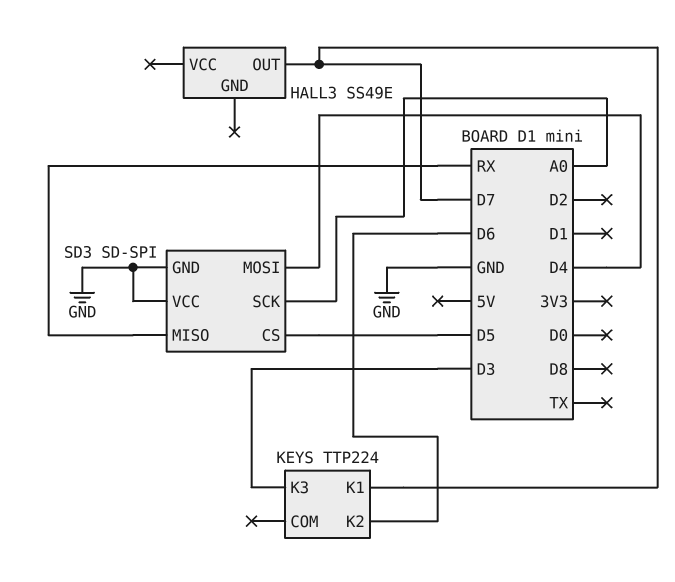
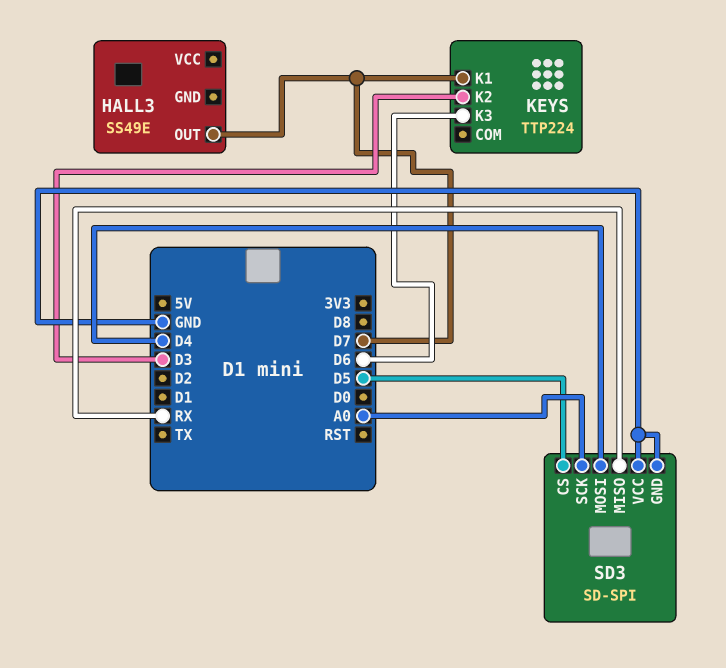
KEYS pin K2: D6 -> D3
KEYS pin K3: D3 -> D6

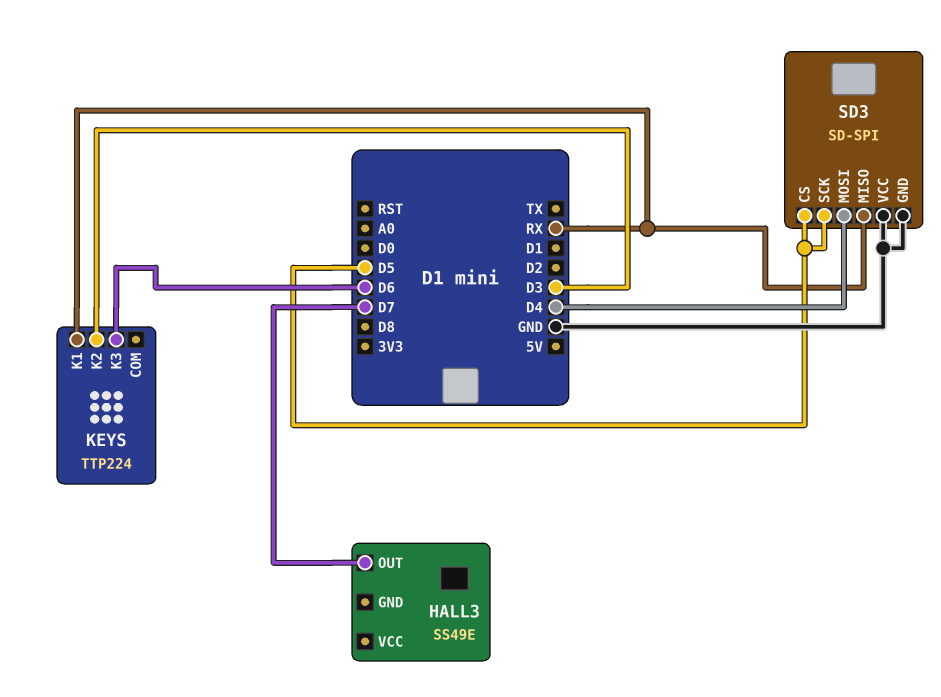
KEYS pin K1: D7 -> RX
SD3 pin SCK: A0 -> D5

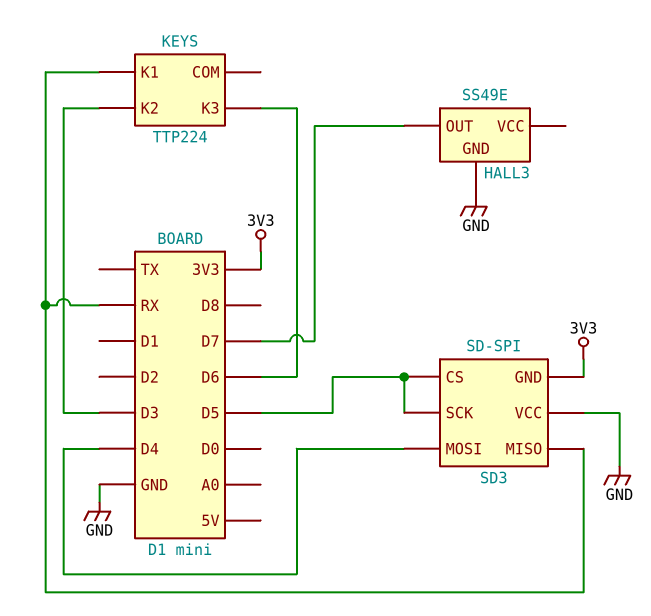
HALL3 pin GND: none -> GND
SD3 pin GND: GND -> 3V3

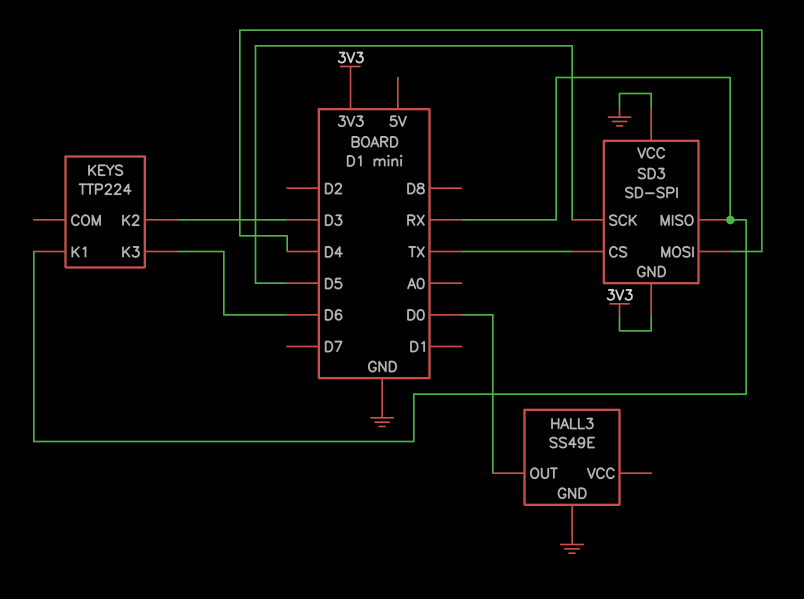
HALL3 pin OUT: D7 -> D0
SD3 pin CS: D5 -> TX

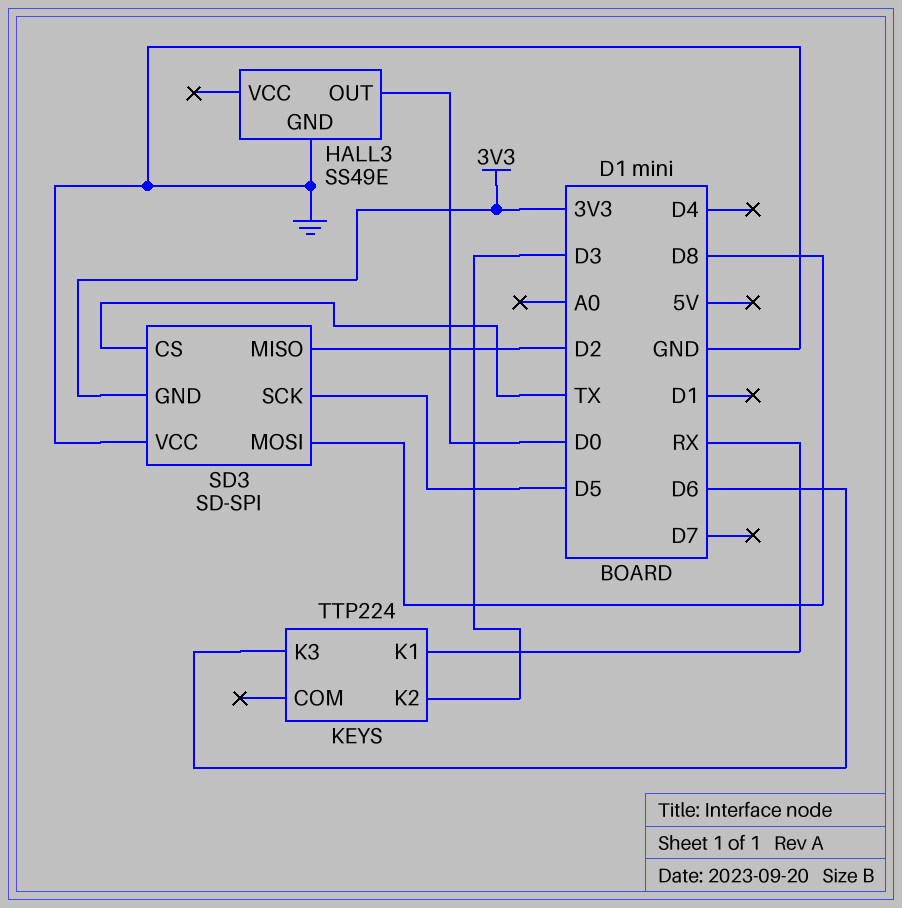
SD3 pin MISO: RX -> D2
SD3 pin MOSI: D4 -> D8

